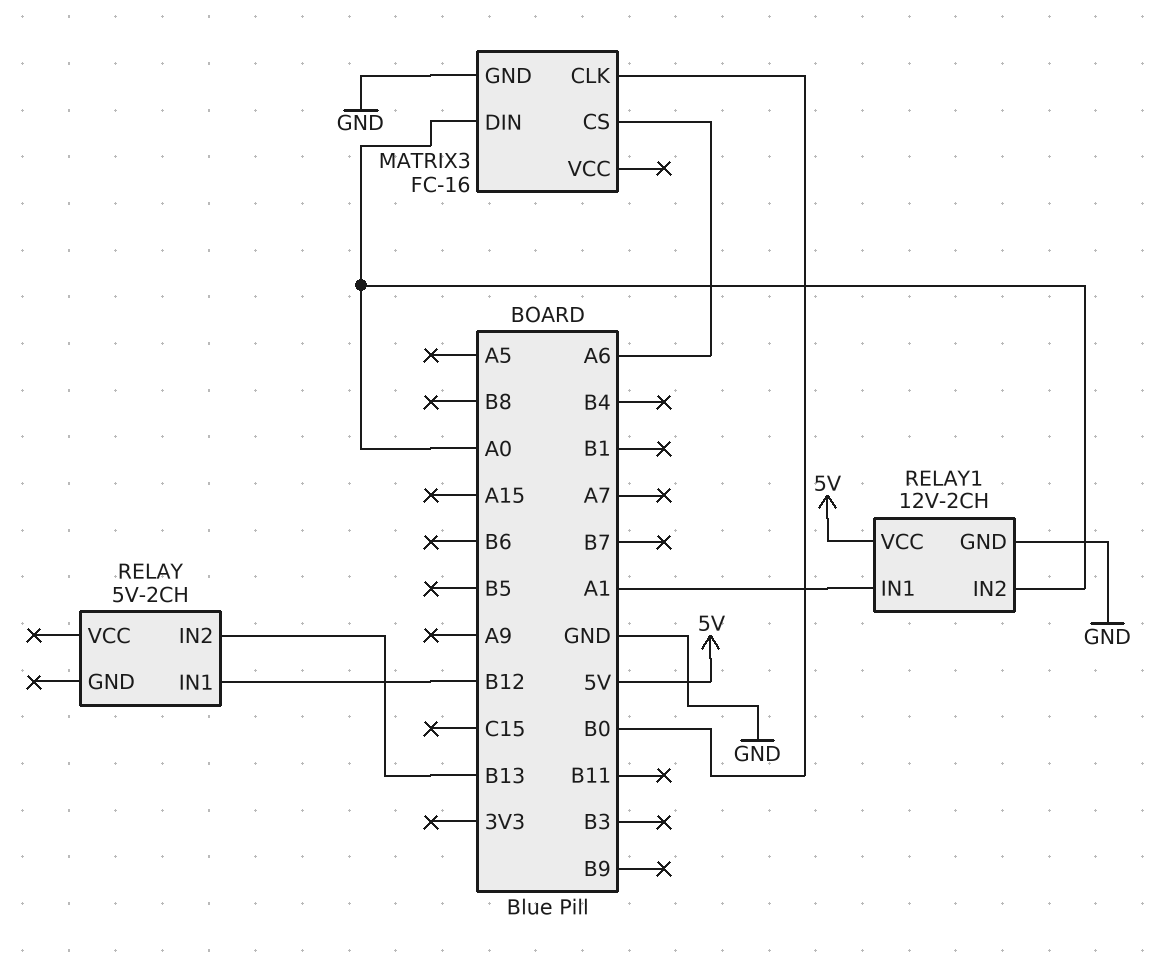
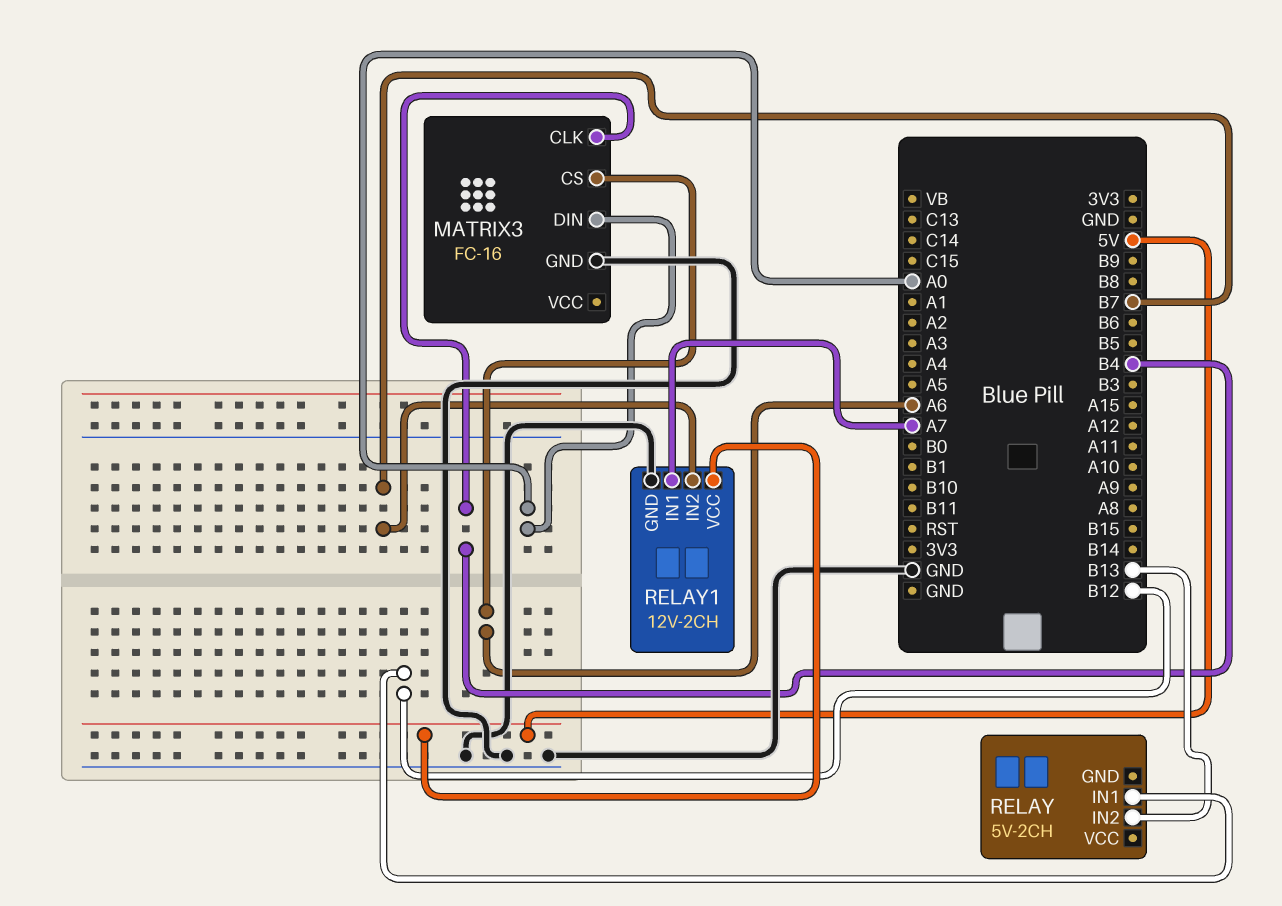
MATRIX3 pin CLK: B0 -> B4
RELAY1 pin IN1: A1 -> A7
RELAY1 pin IN2: A0 -> B7

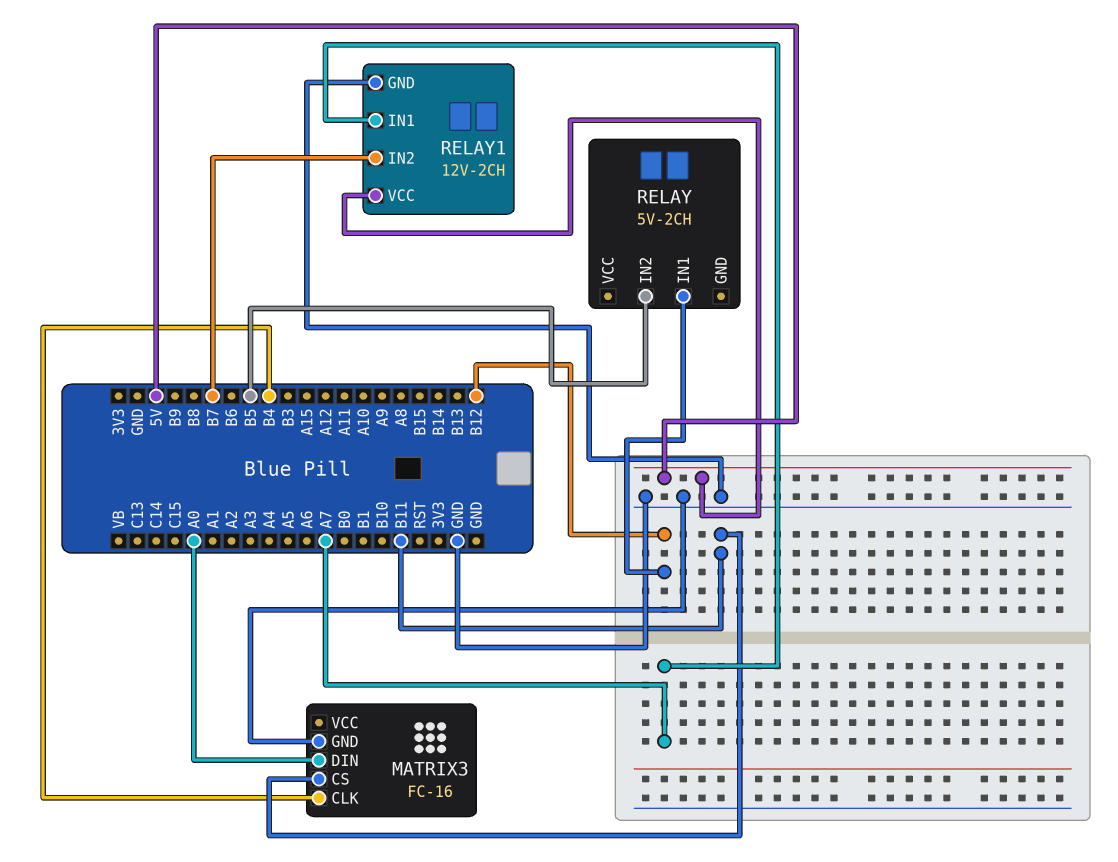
MATRIX3 pin CS: A6 -> B11
RELAY pin IN2: B13 -> B5

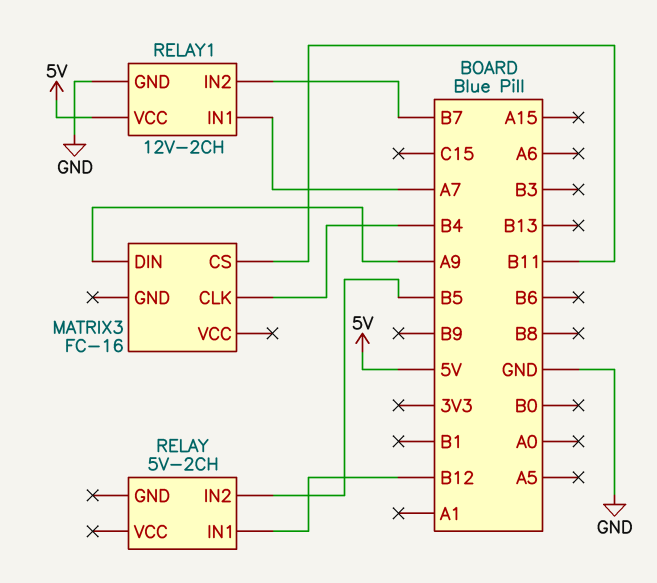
MATRIX3 pin DIN: A0 -> A9
MATRIX3 pin GND: GND -> none

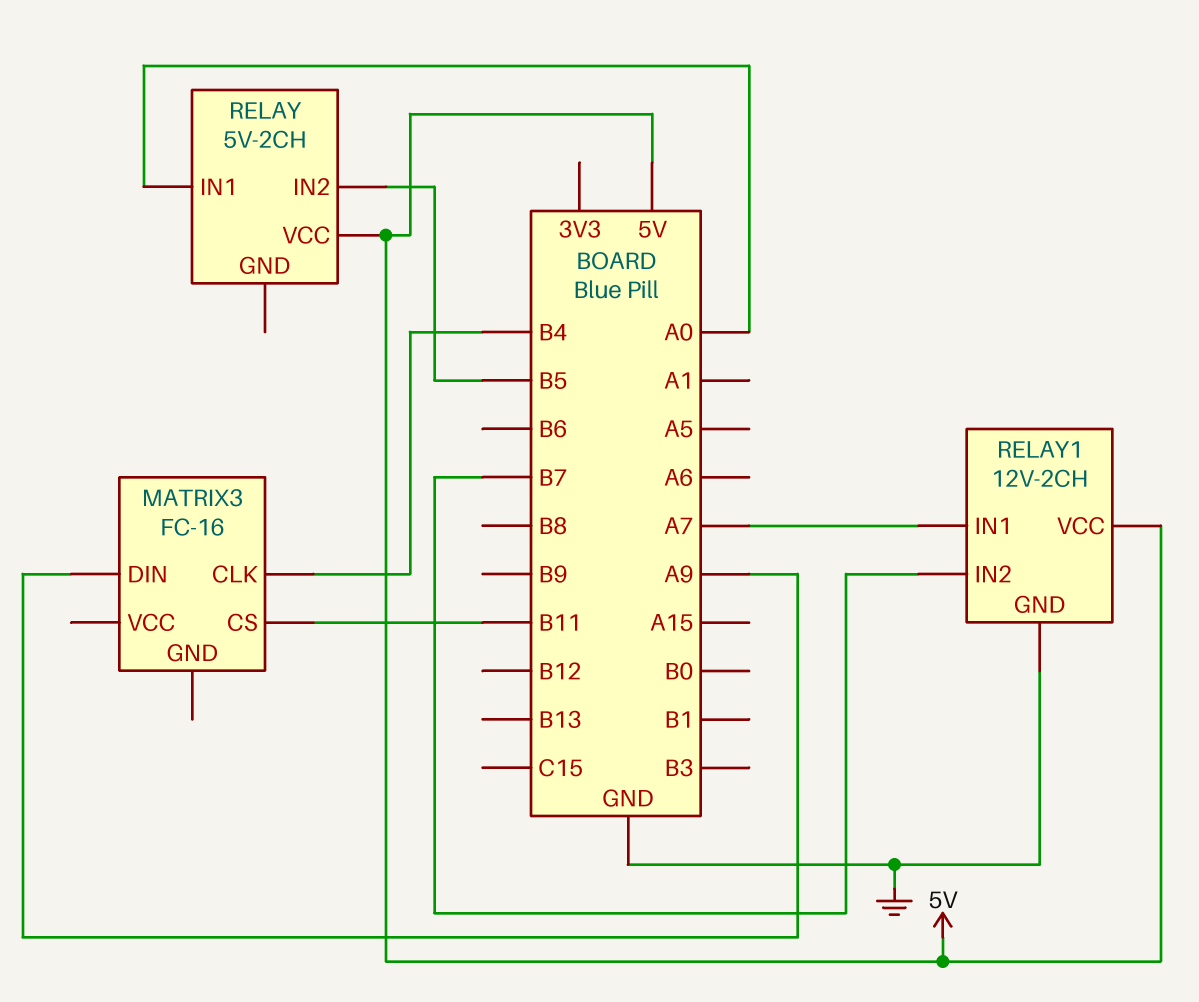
RELAY pin IN1: B12 -> A0
RELAY pin VCC: none -> 5V

